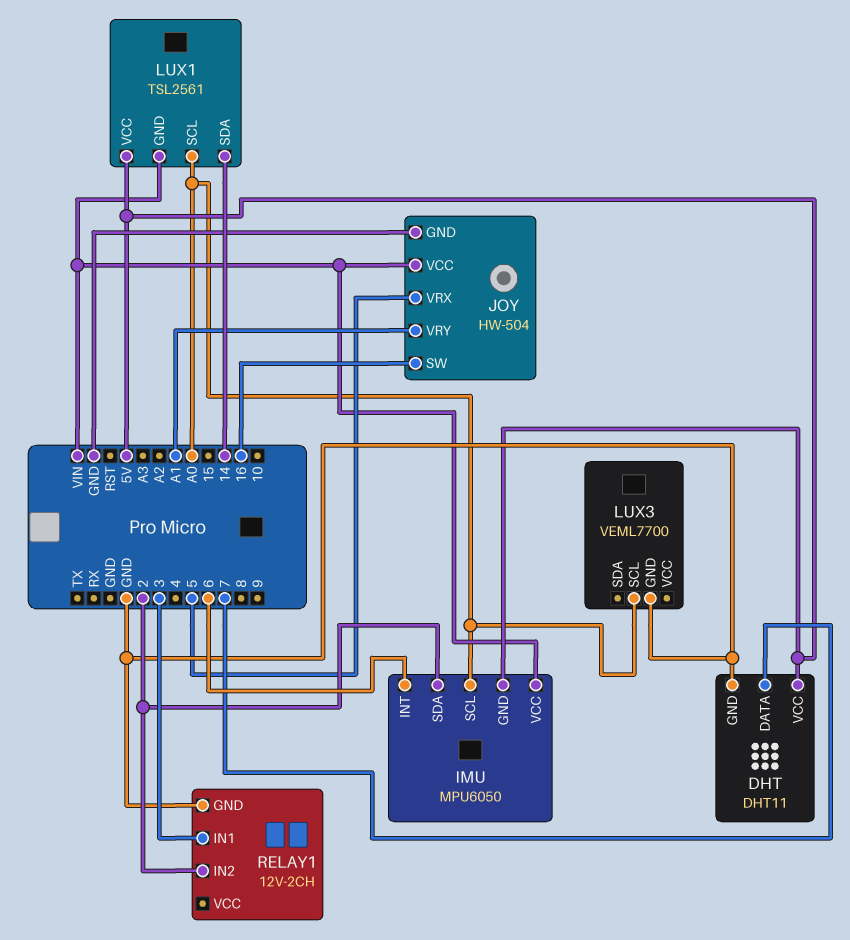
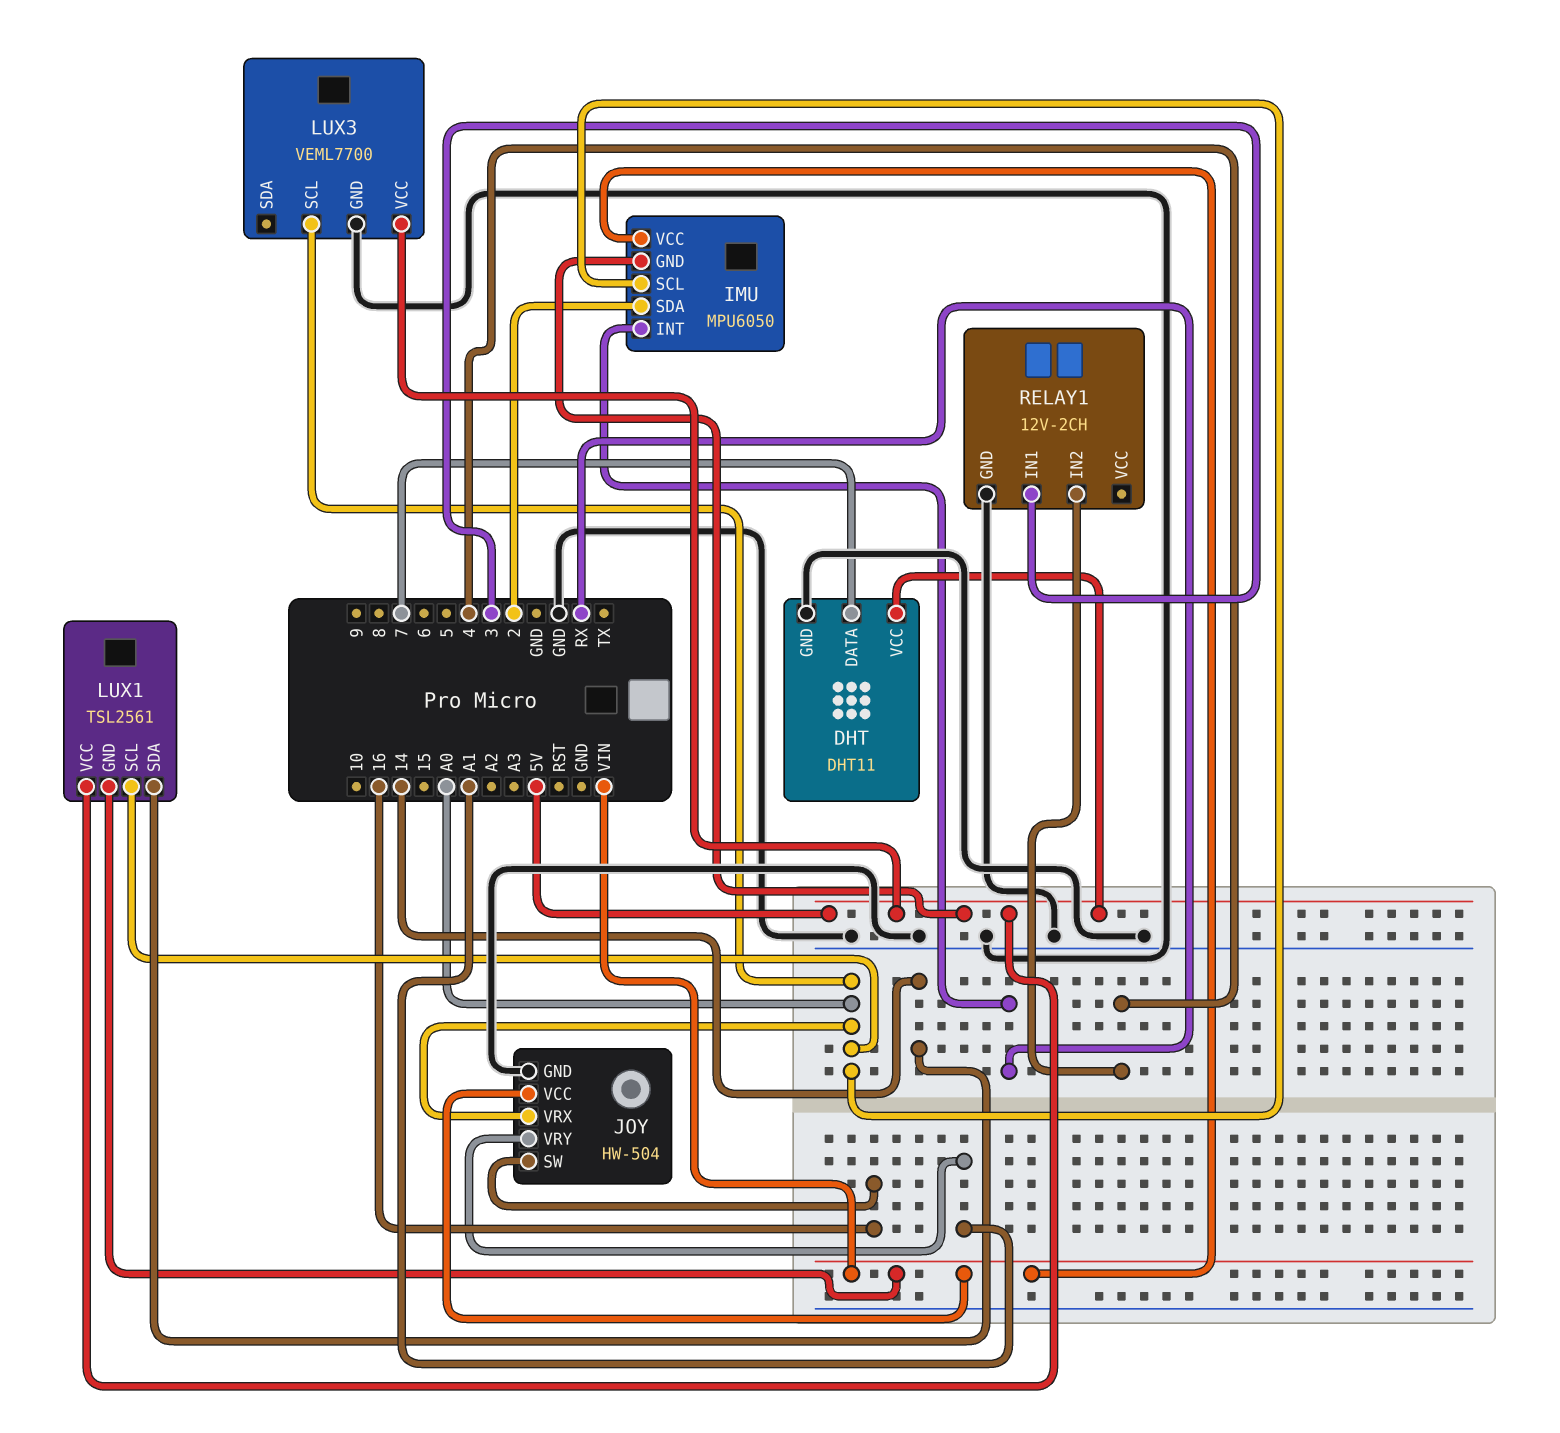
IMU pin INT: 6 -> RX
JOY pin VRX: 5 -> A0
LUX3 pin VCC: none -> 5V
RELAY1 pin IN2: 2 -> 4

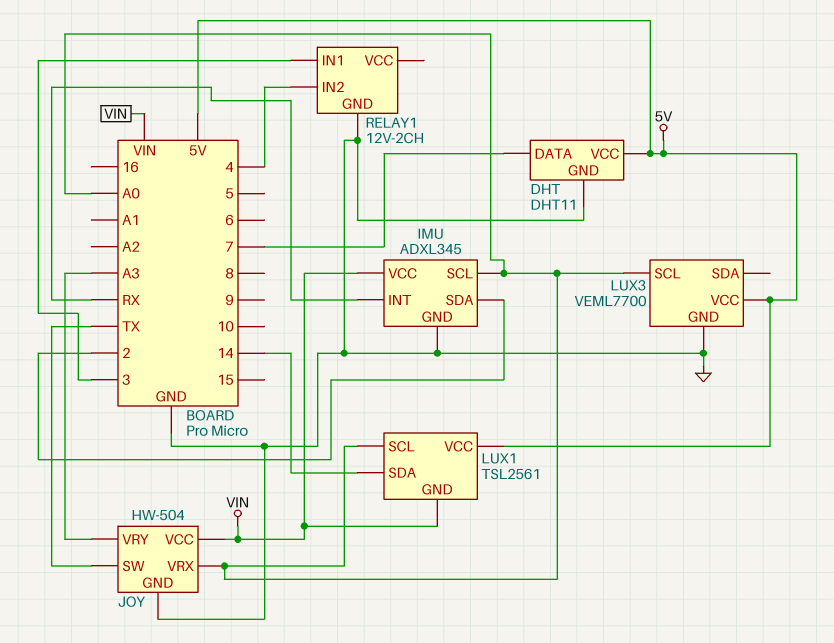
IMU: MPU6050 -> ADXL345
IMU pin GND: 5V -> GND
JOY pin SW: 16 -> TX
JOY pin VRY: A1 -> A3

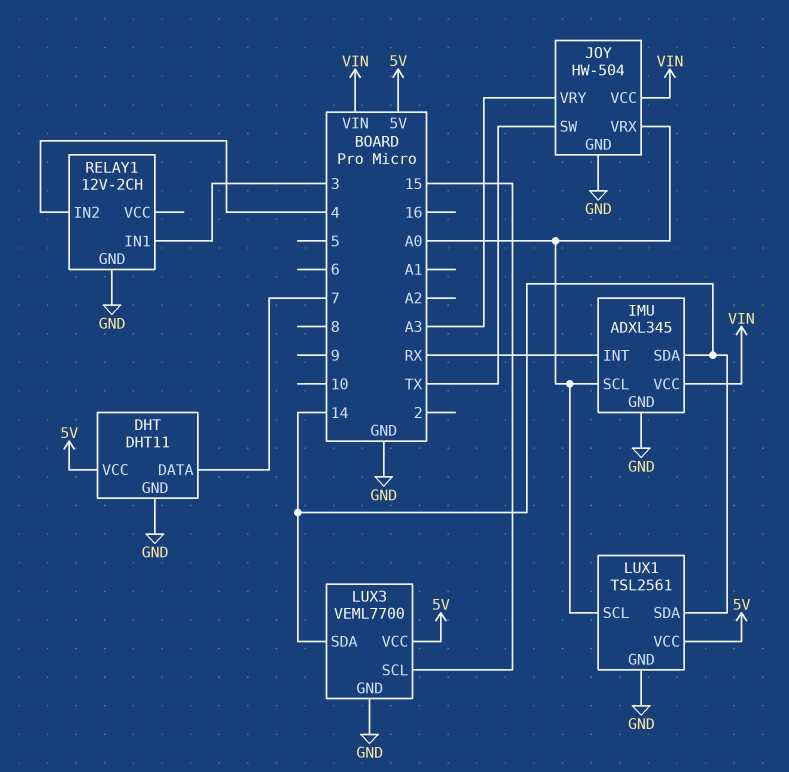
IMU pin SDA: 2 -> 14
LUX1 pin GND: VIN -> GND
LUX3 pin SCL: A0 -> 15
LUX3 pin SDA: none -> 14

